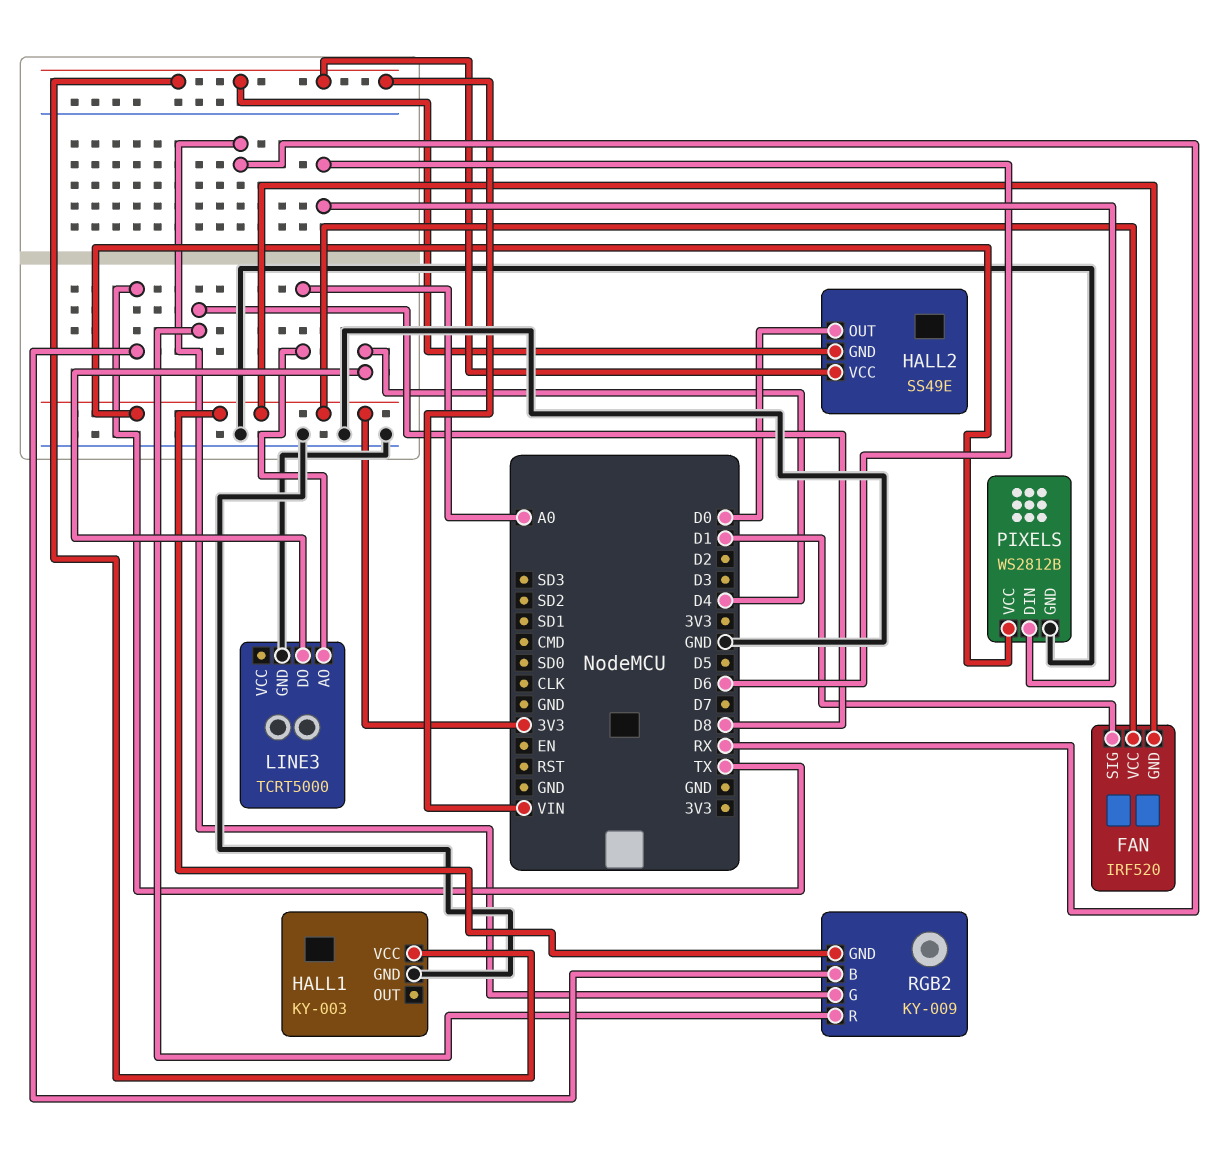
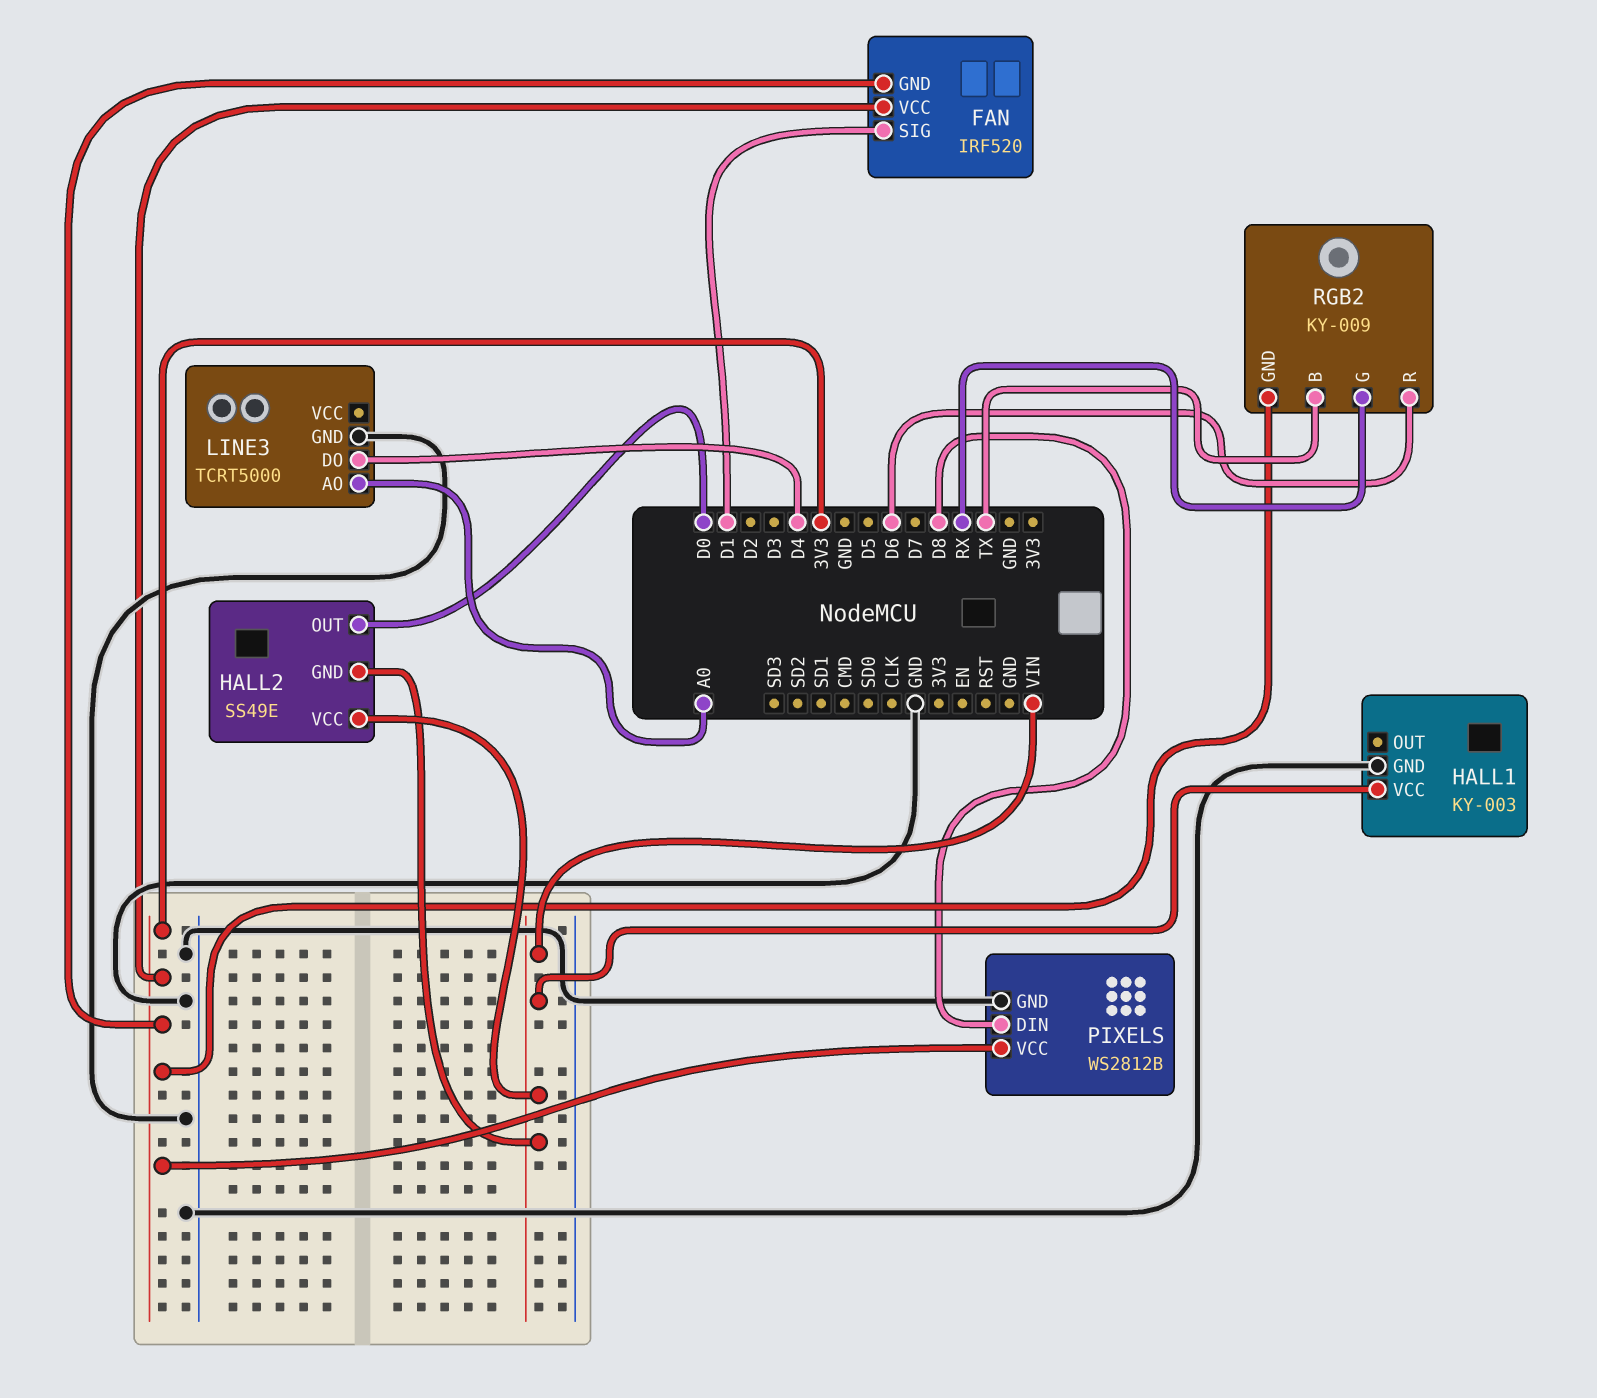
PIXELS pin DIN: D6 -> D8
RGB2 pin R: D8 -> D6

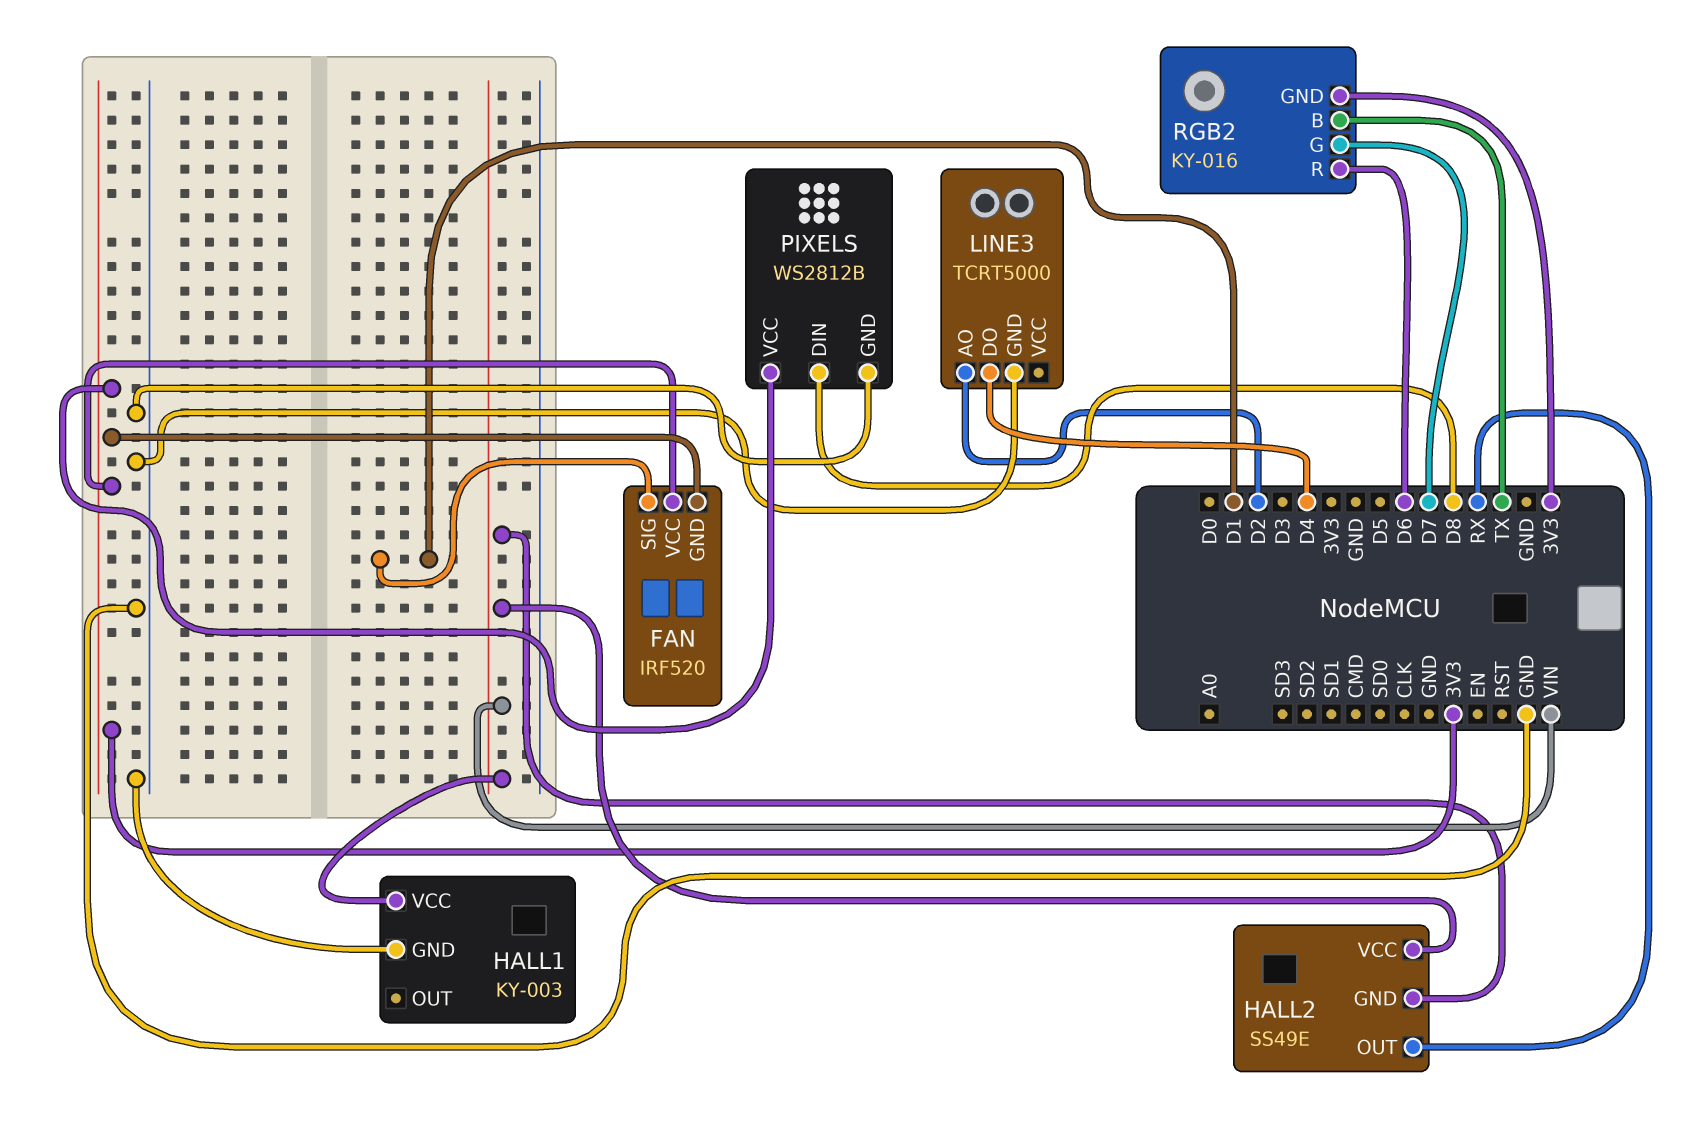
HALL2 pin OUT: D0 -> RX
LINE3 pin AO: A0 -> D2
RGB2: KY-009 -> KY-016
RGB2 pin G: RX -> D7

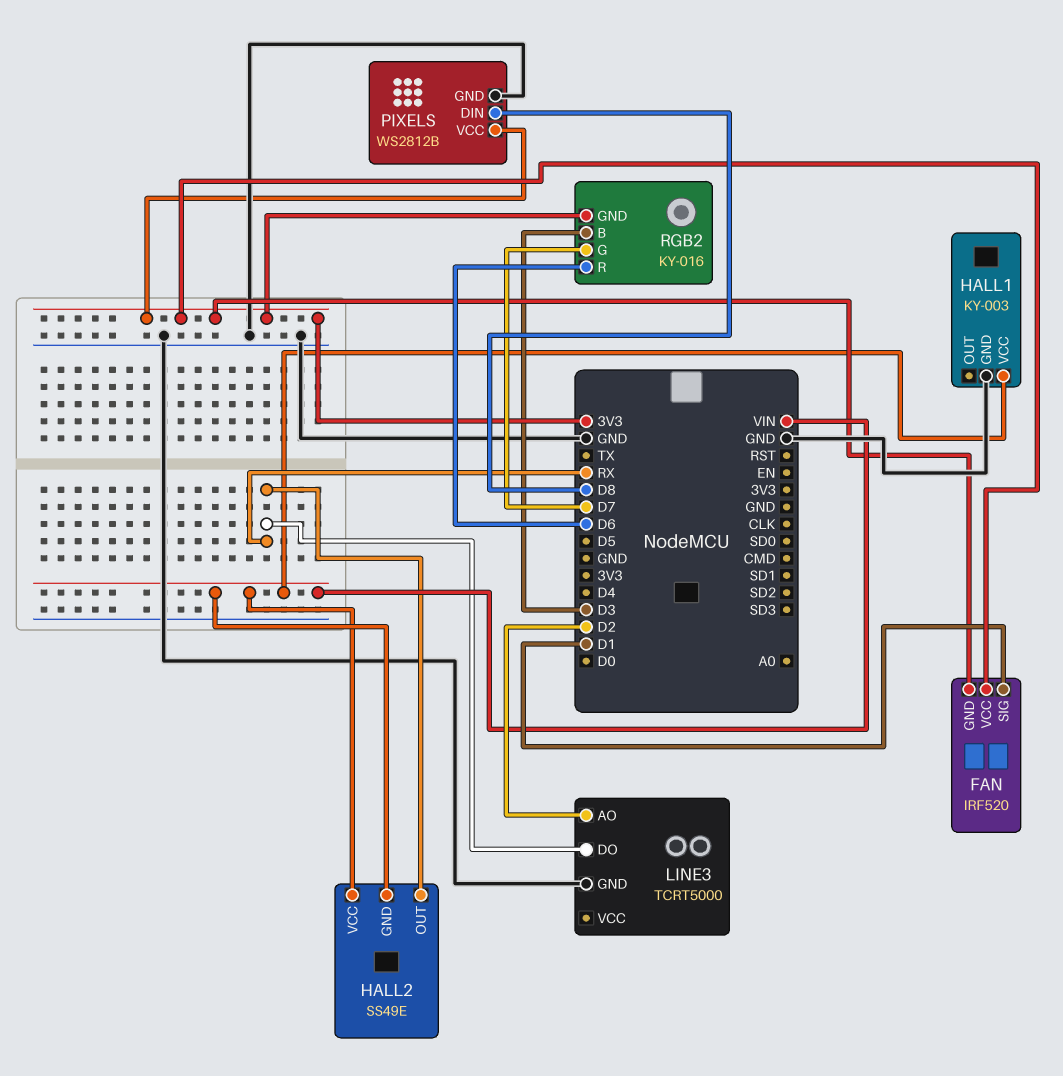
LINE3 pin DO: D4 -> RX
RGB2 pin B: TX -> D3

